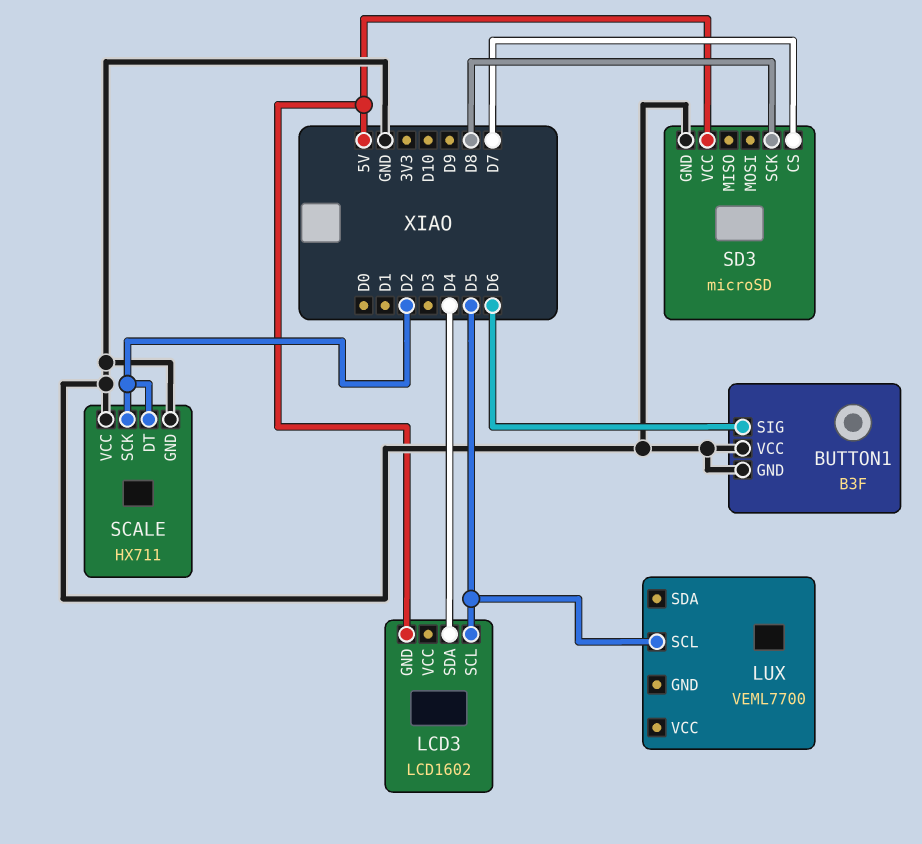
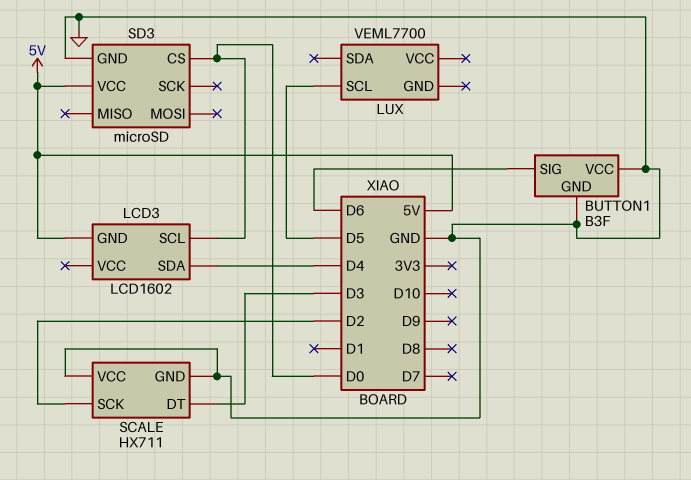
LCD3 pin SCL: D5 -> D0
SCALE pin DT: D2 -> D3
SD3 pin CS: D7 -> D0
SD3 pin SCK: D8 -> none

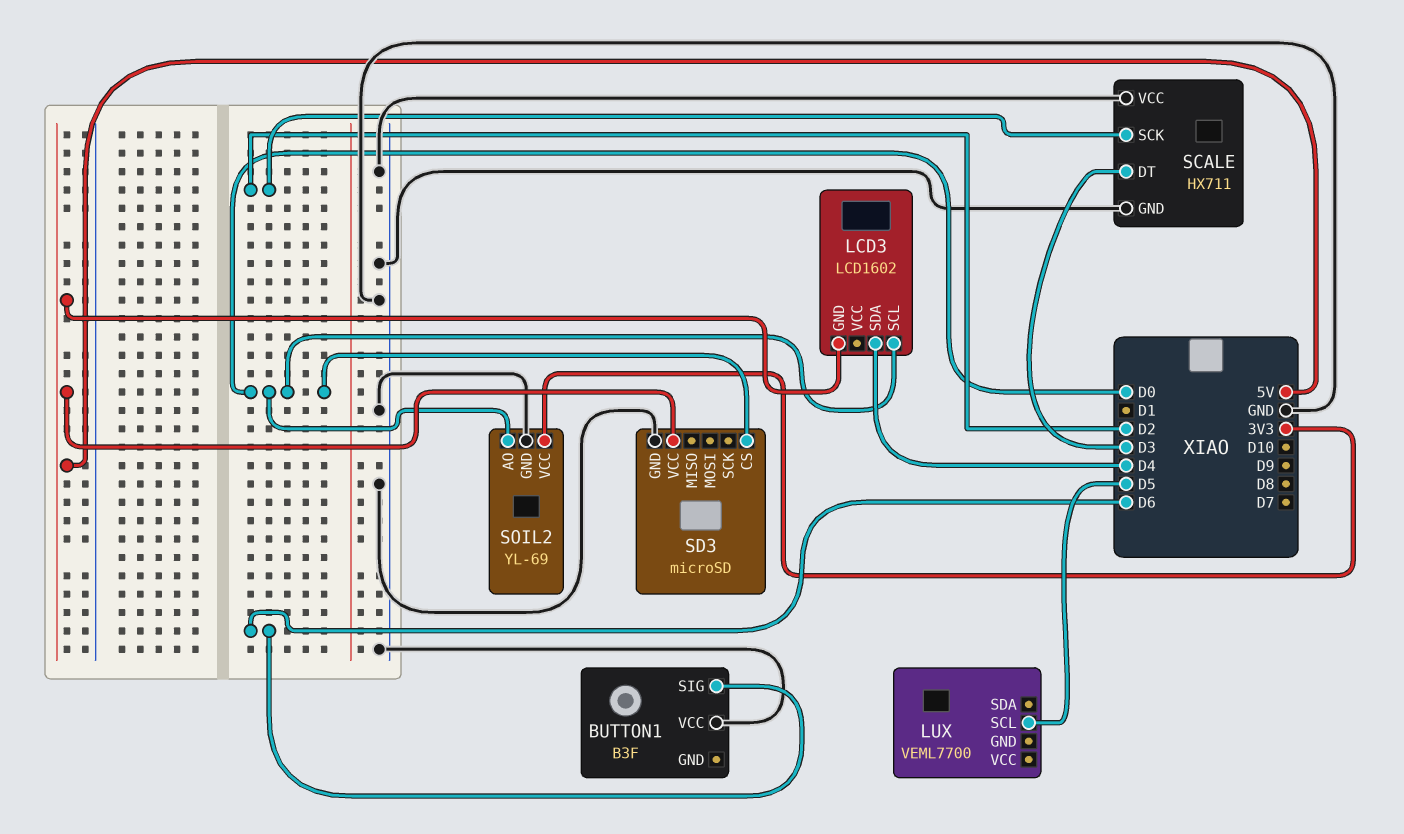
BUTTON1 pin GND: GND -> none
SOIL2: none -> YL-69
SOIL2 pin AO: none -> D0
SOIL2 pin GND: none -> GND
SOIL2 pin VCC: none -> 3V3

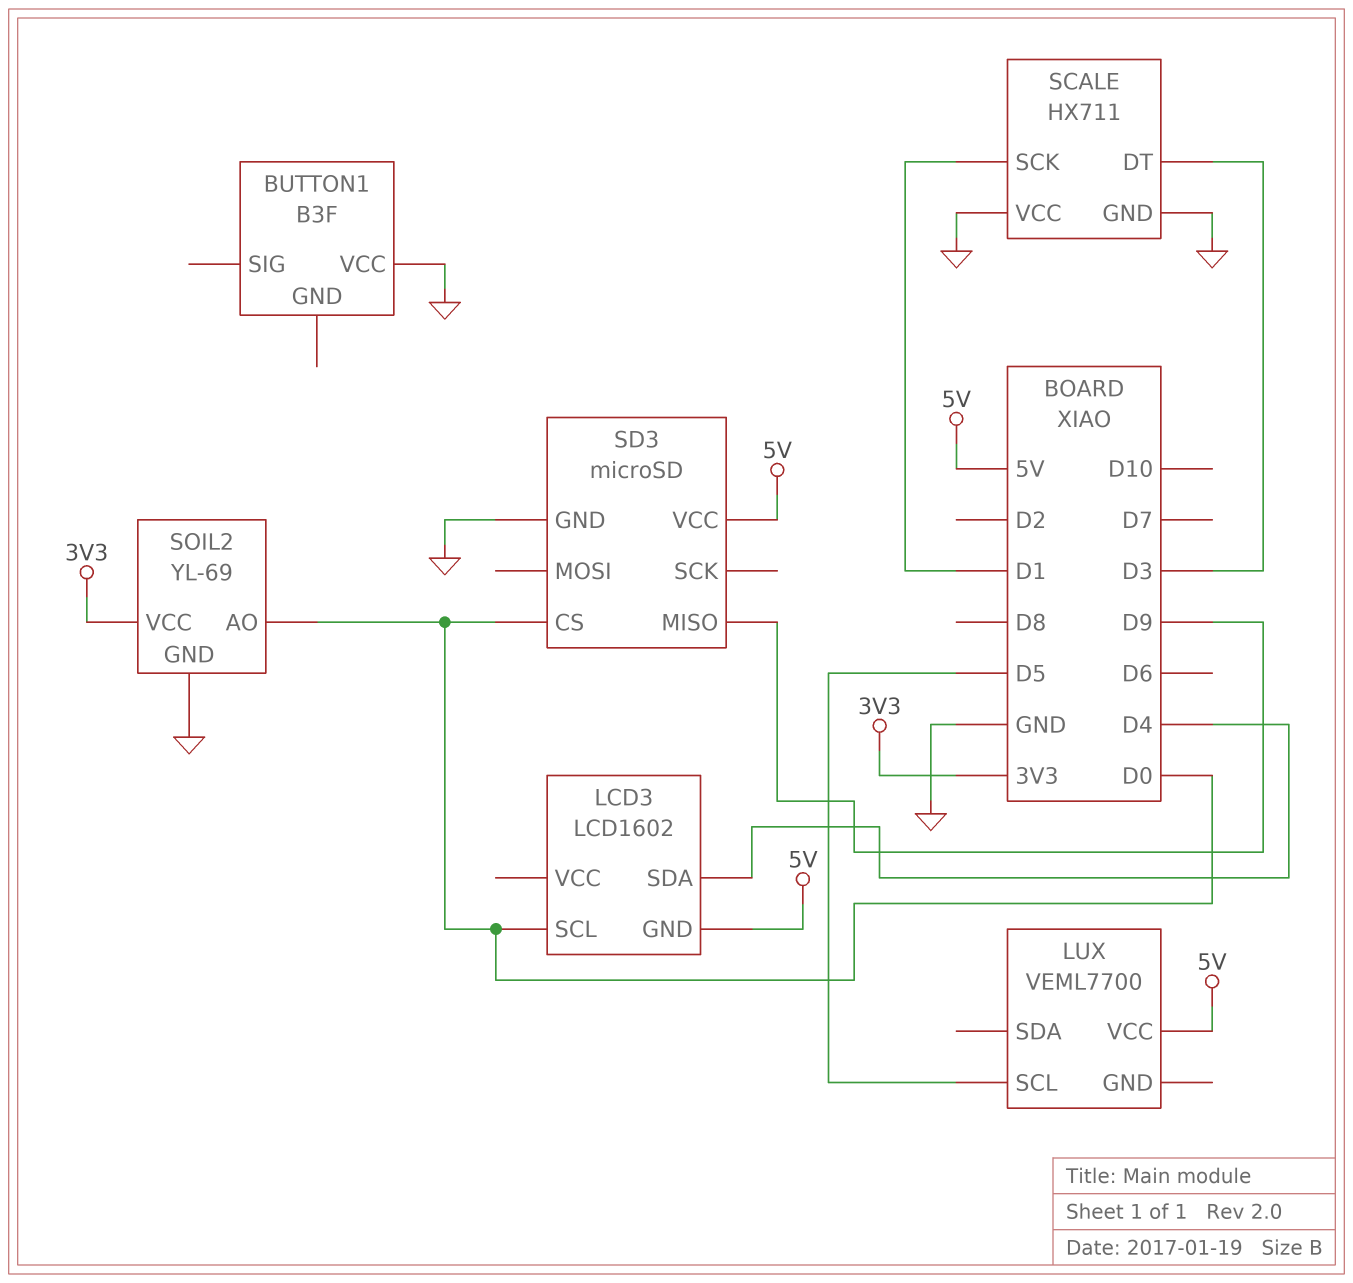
BUTTON1 pin SIG: D6 -> none
LUX pin VCC: none -> 5V
SCALE pin SCK: D2 -> D1
SD3 pin MISO: none -> D9

